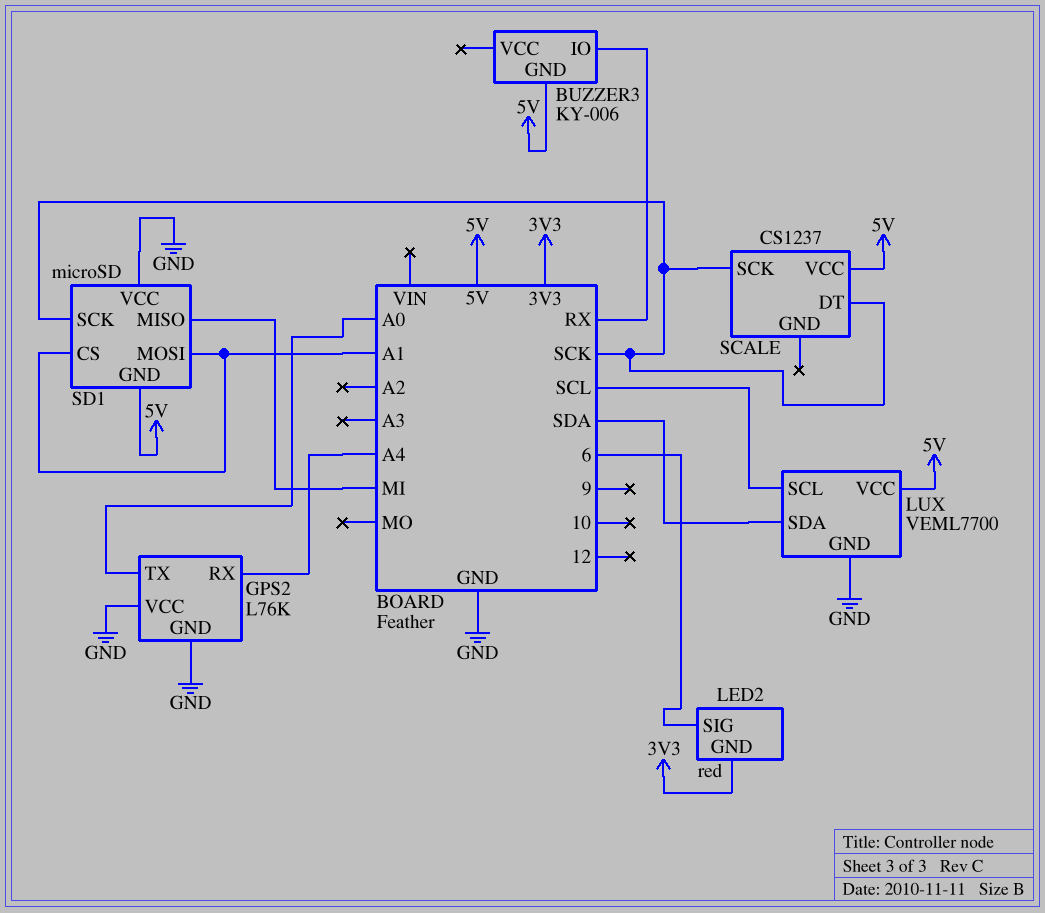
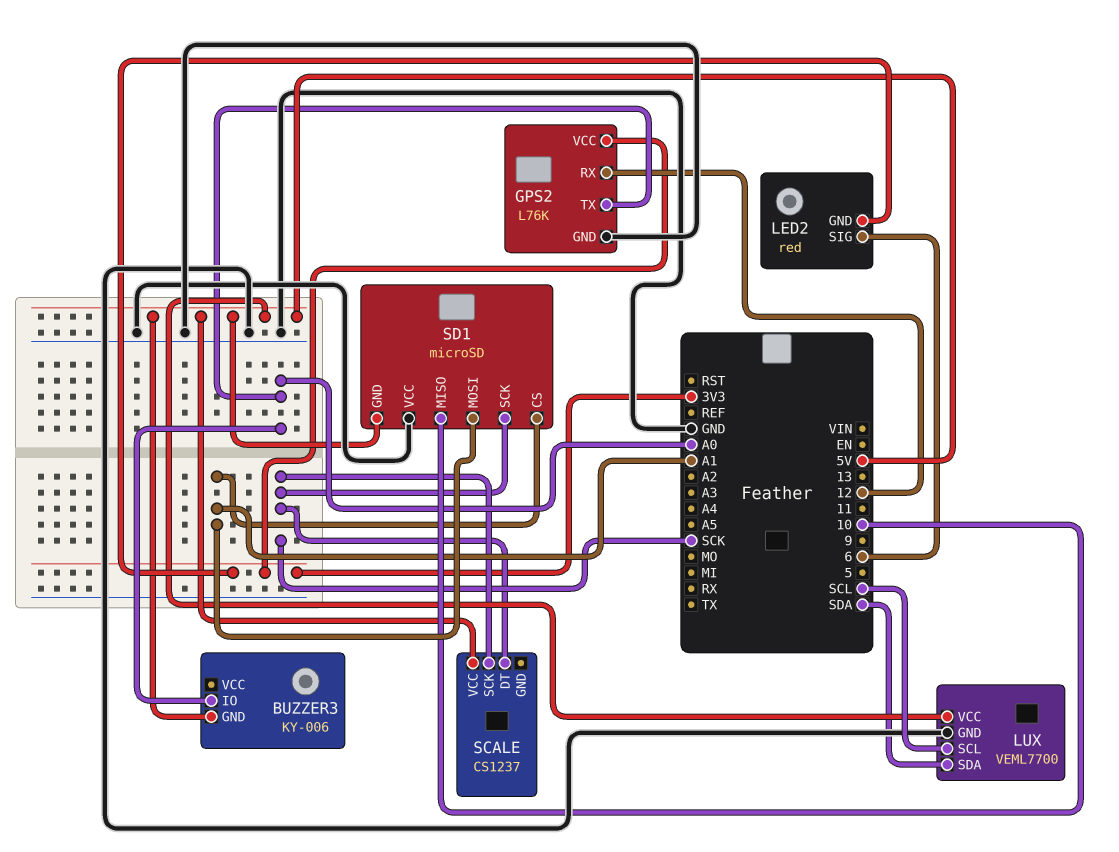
BUZZER3 pin IO: RX -> A0
GPS2 pin RX: A4 -> 12
GPS2 pin VCC: GND -> 3V3
SD1 pin MISO: MI -> 10

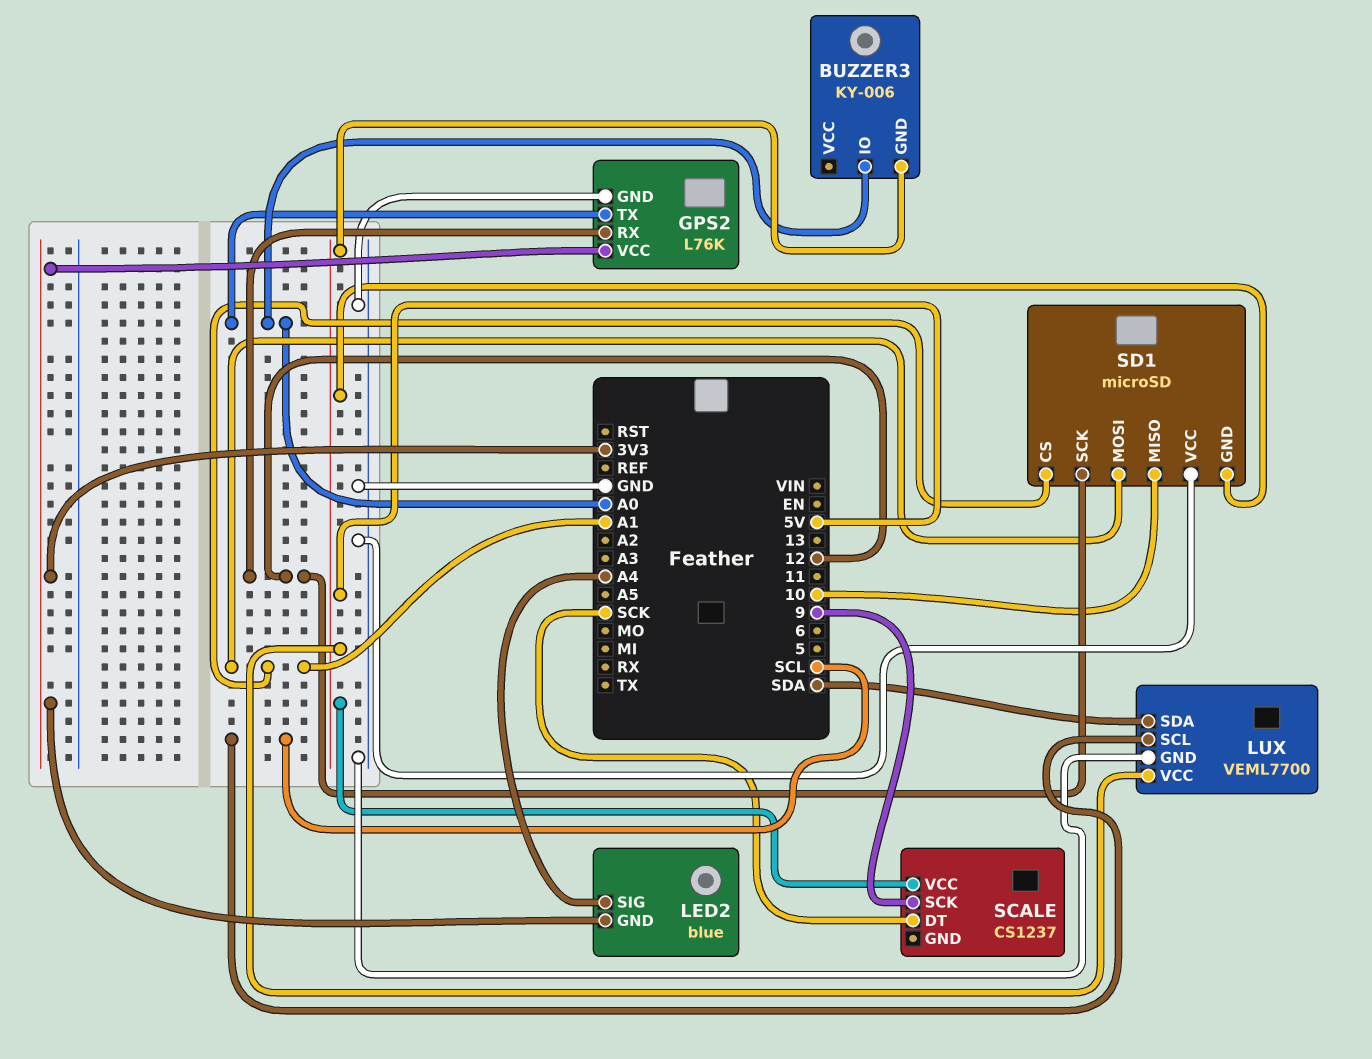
LED2: red -> blue
LED2 pin SIG: 6 -> A4
SCALE pin SCK: SCK -> 9
SD1 pin SCK: SCK -> 12

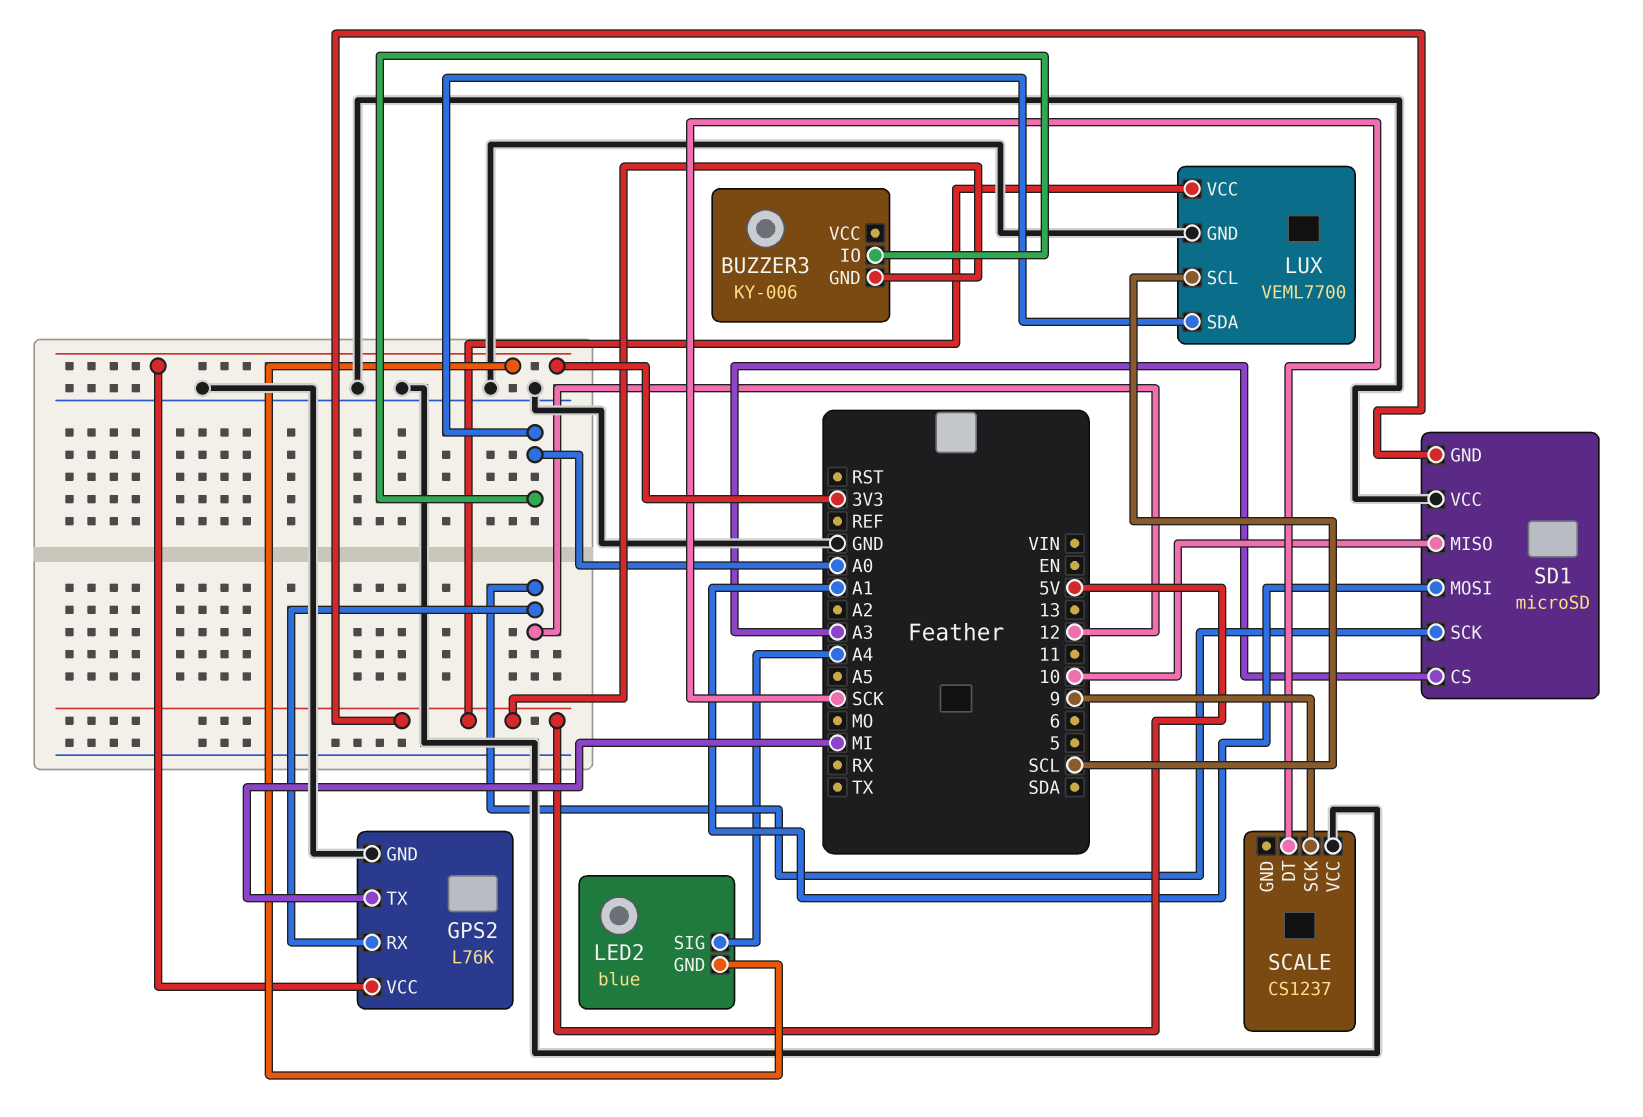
GPS2 pin TX: A0 -> MI
LUX pin SDA: SDA -> A0
SCALE pin VCC: 5V -> GND
SD1 pin CS: A1 -> A3

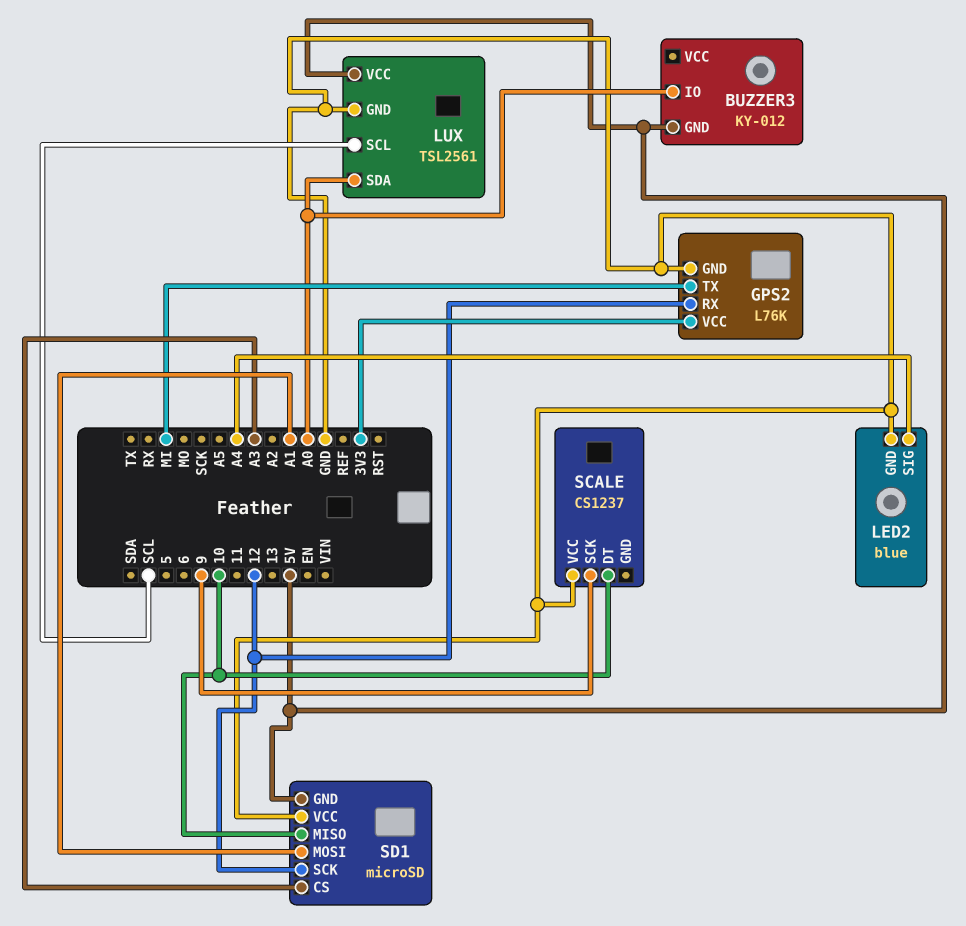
BUZZER3: KY-006 -> KY-012
LED2 pin GND: 3V3 -> GND
LUX: VEML7700 -> TSL2561
SCALE pin DT: SCK -> 10

